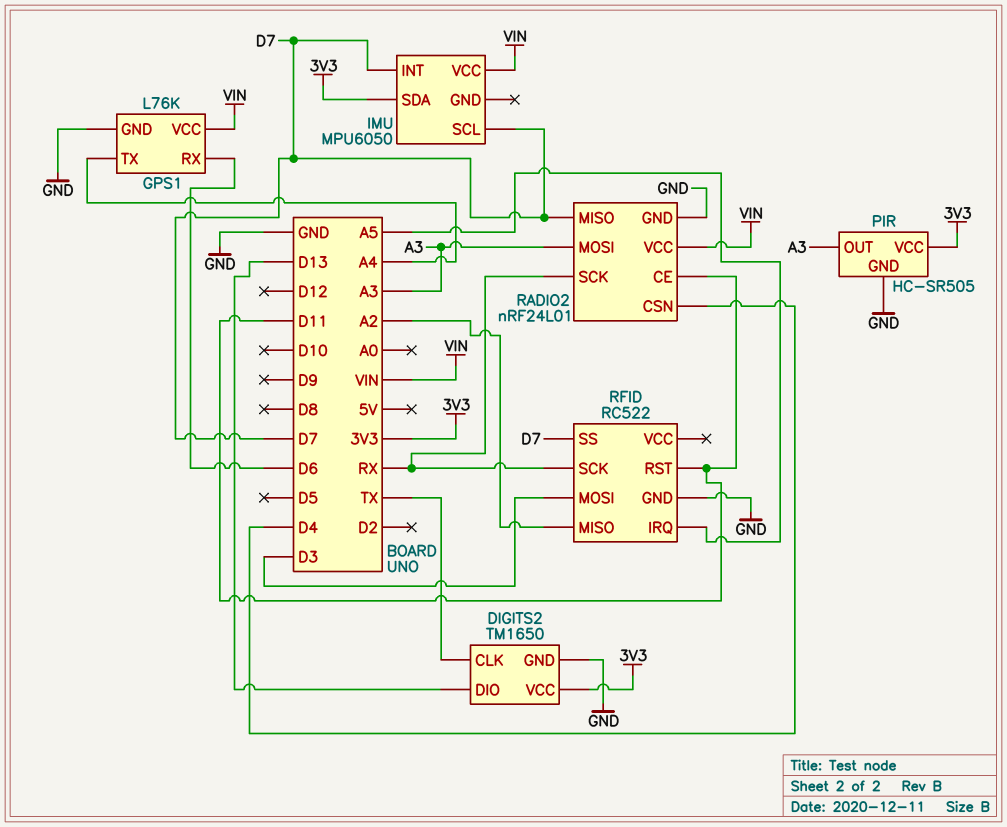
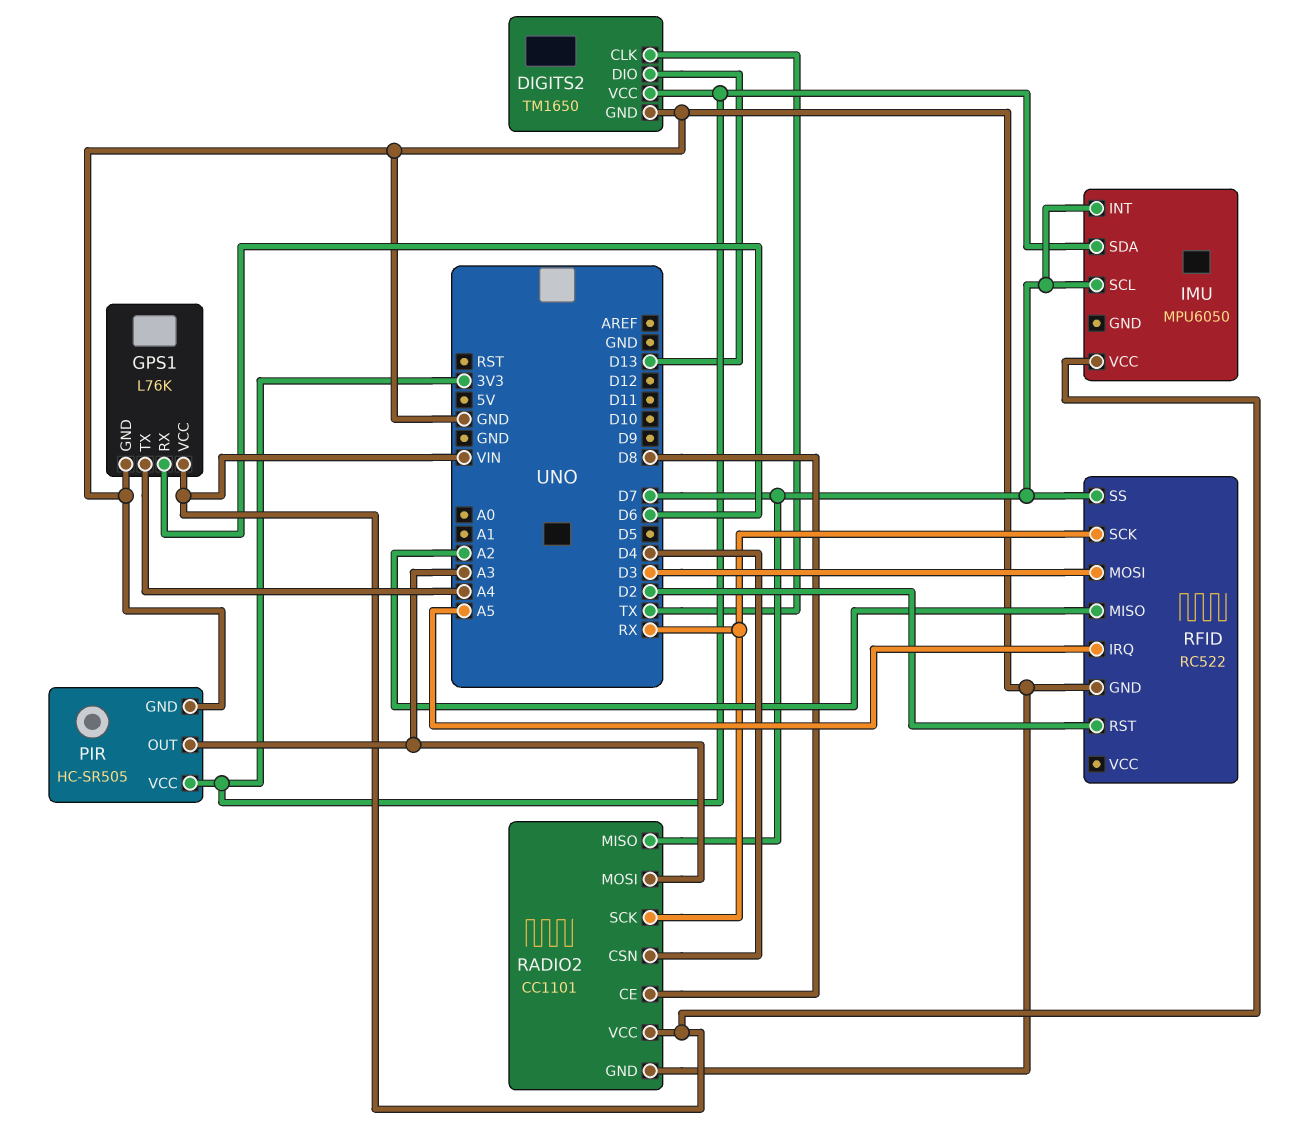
RADIO2: nRF24L01 -> CC1101
RADIO2 pin CE: D11 -> D8
RFID pin RST: D11 -> D2

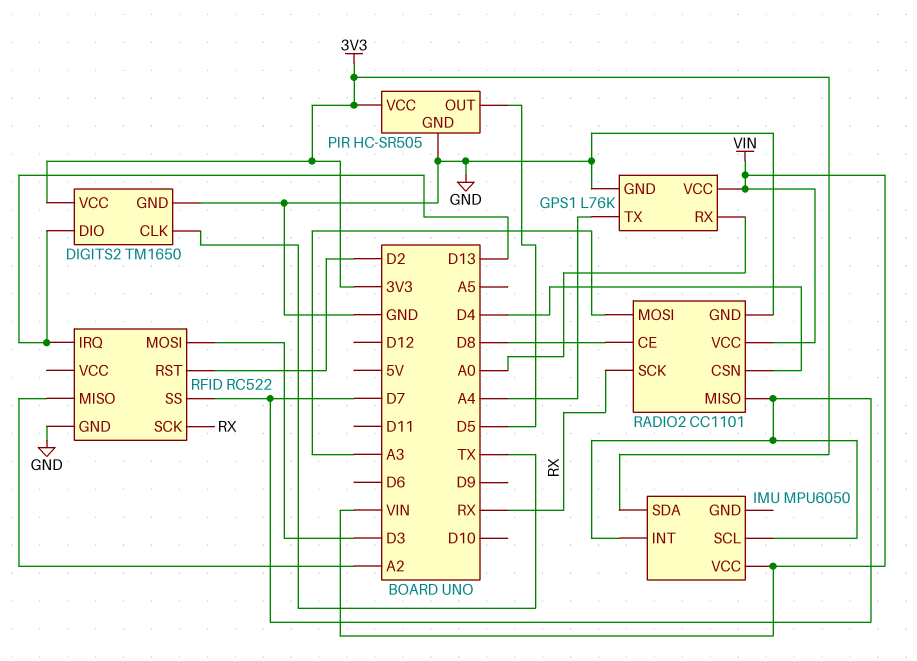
GPS1 pin RX: D6 -> A0
PIR pin OUT: A3 -> D5
RFID pin IRQ: A5 -> D13

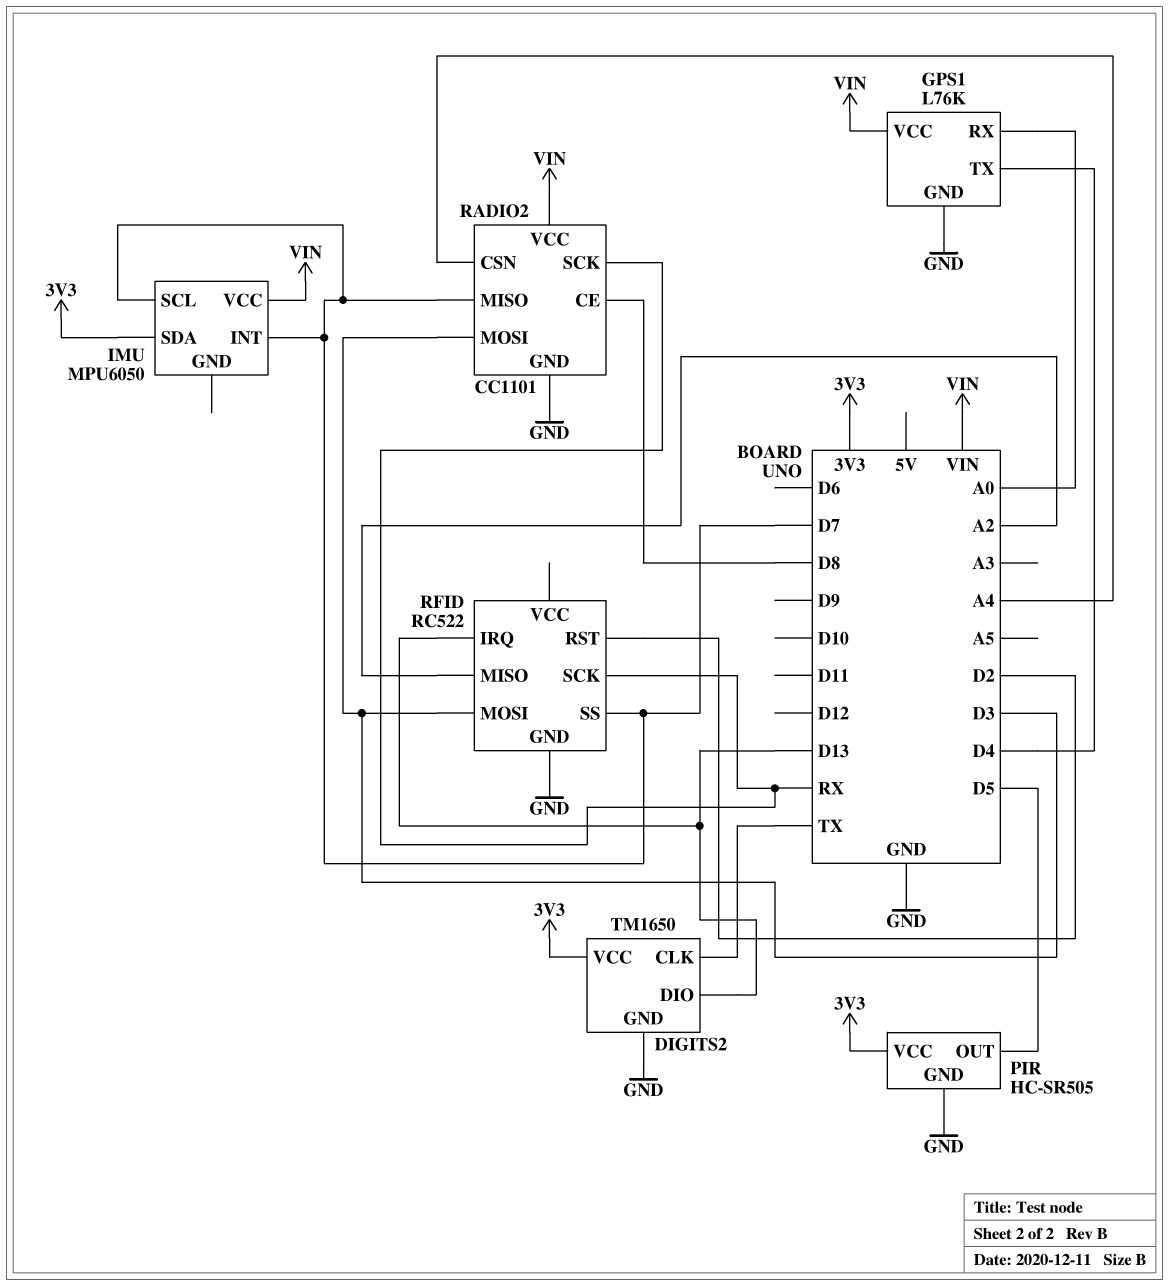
GPS1 pin TX: A4 -> D4
RADIO2 pin CSN: D4 -> A4
RADIO2 pin MOSI: A3 -> D3

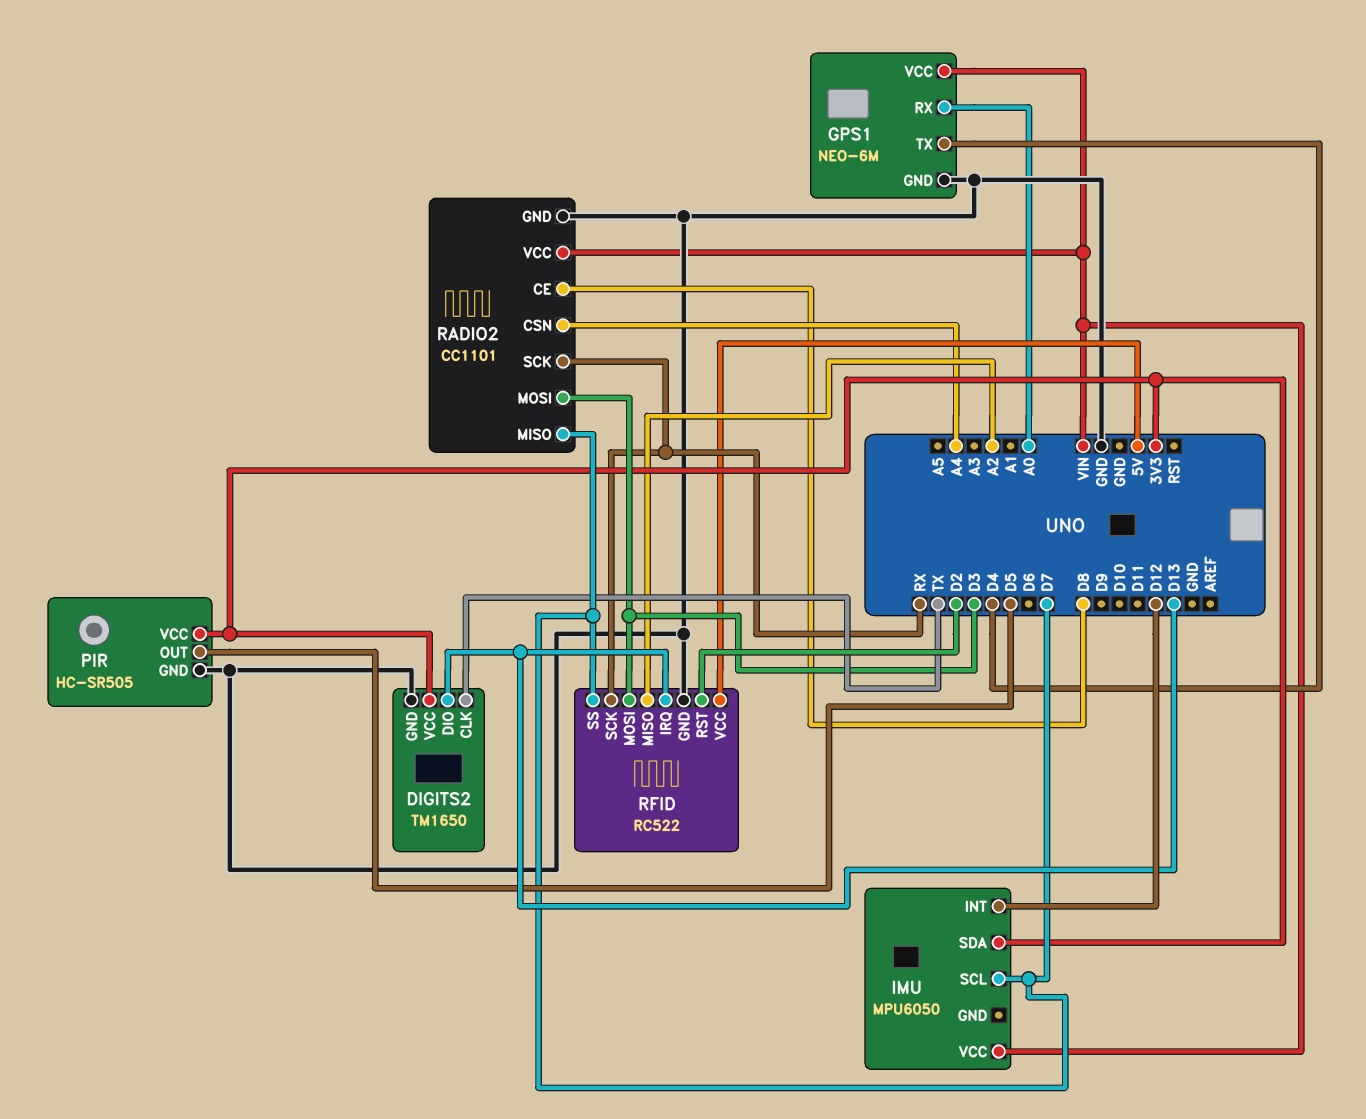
GPS1: L76K -> NEO-6M
IMU pin INT: D7 -> D12
RFID pin VCC: none -> 5V

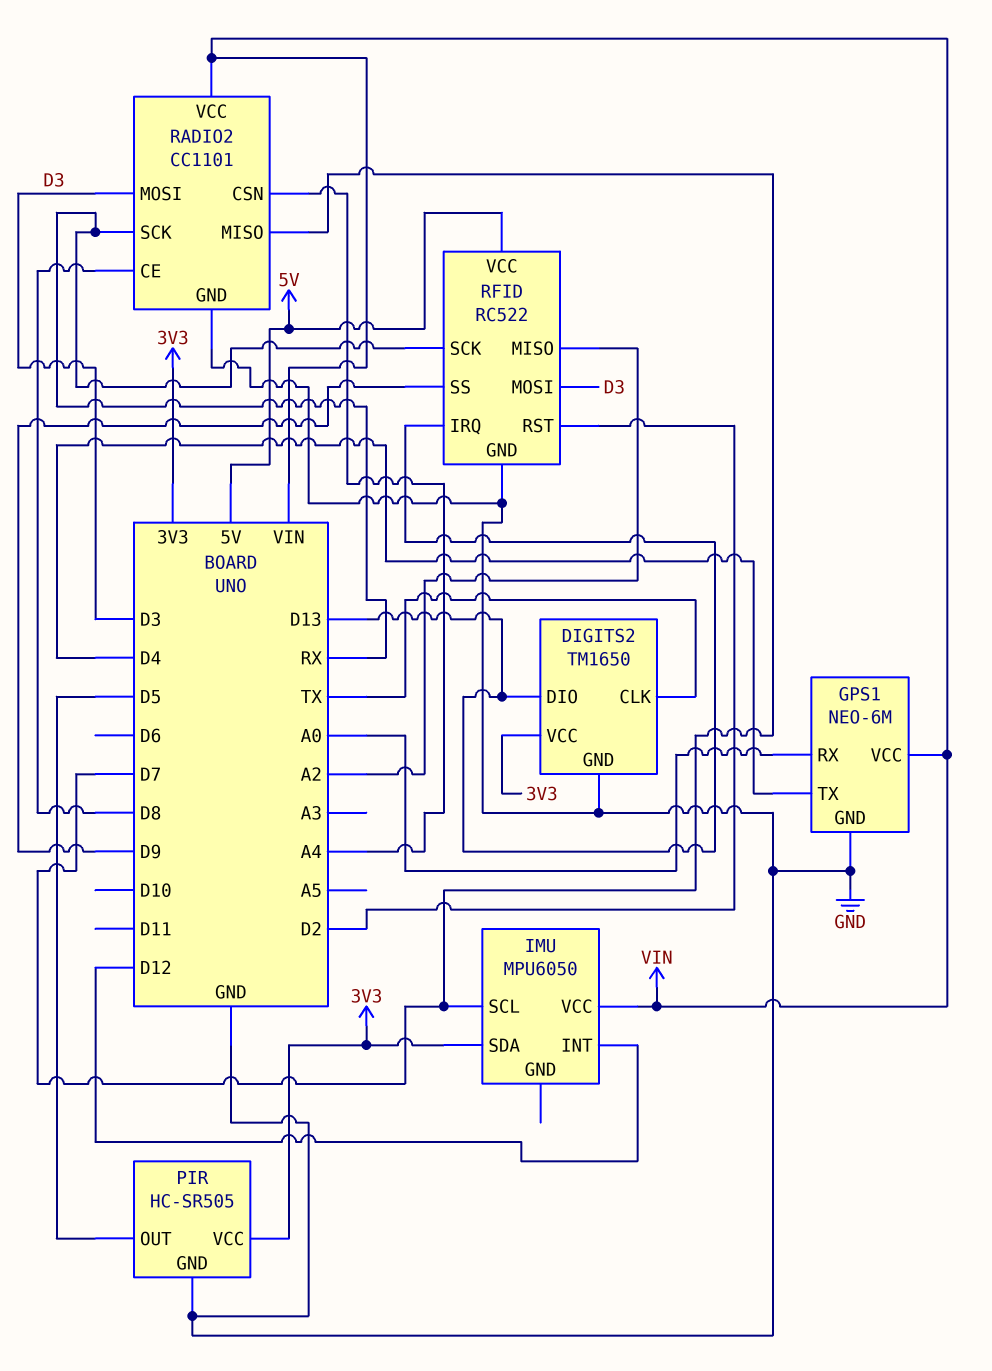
RFID pin SS: D7 -> D9

